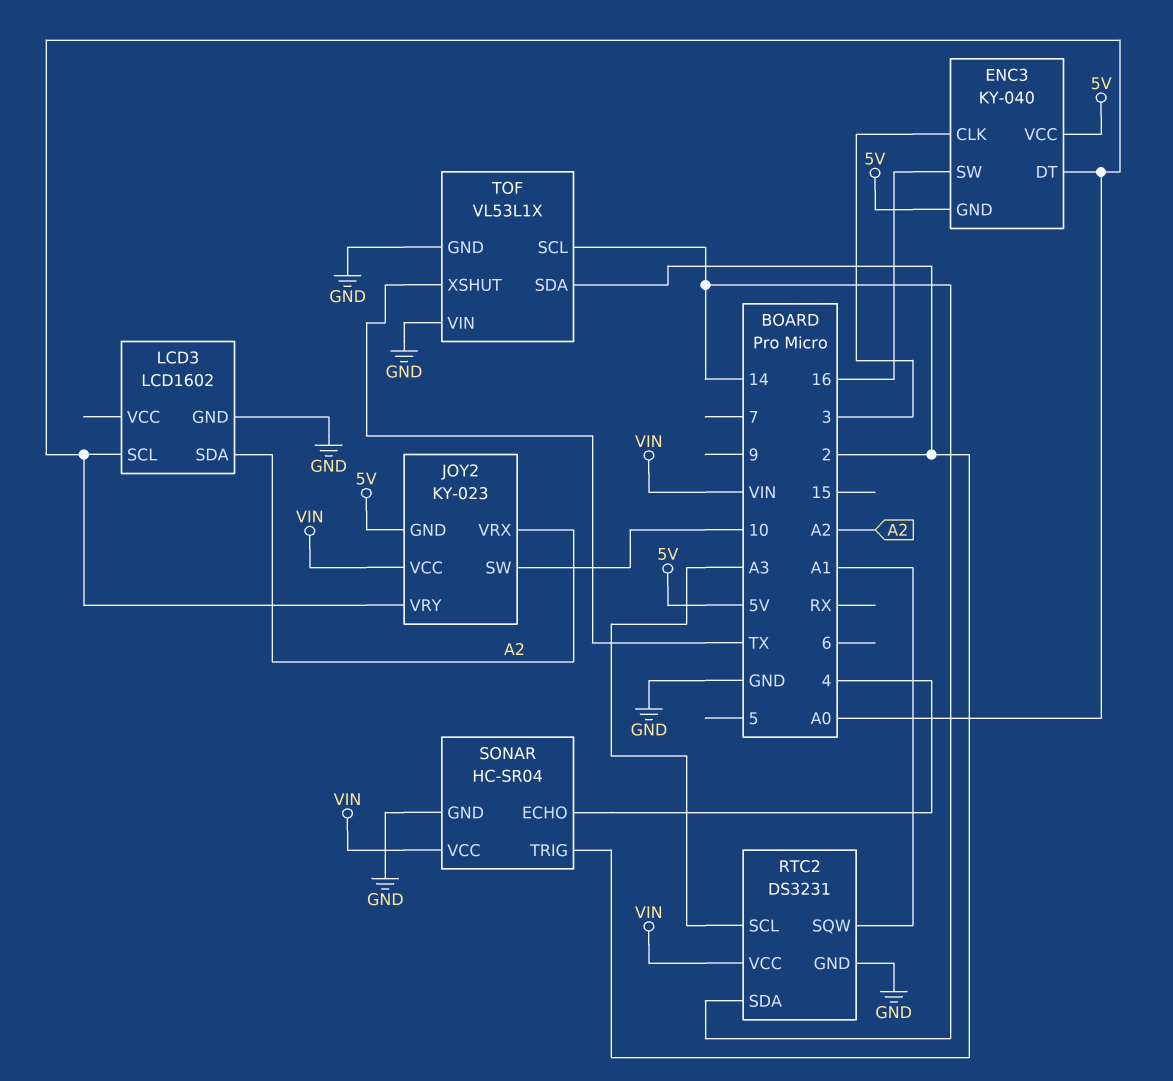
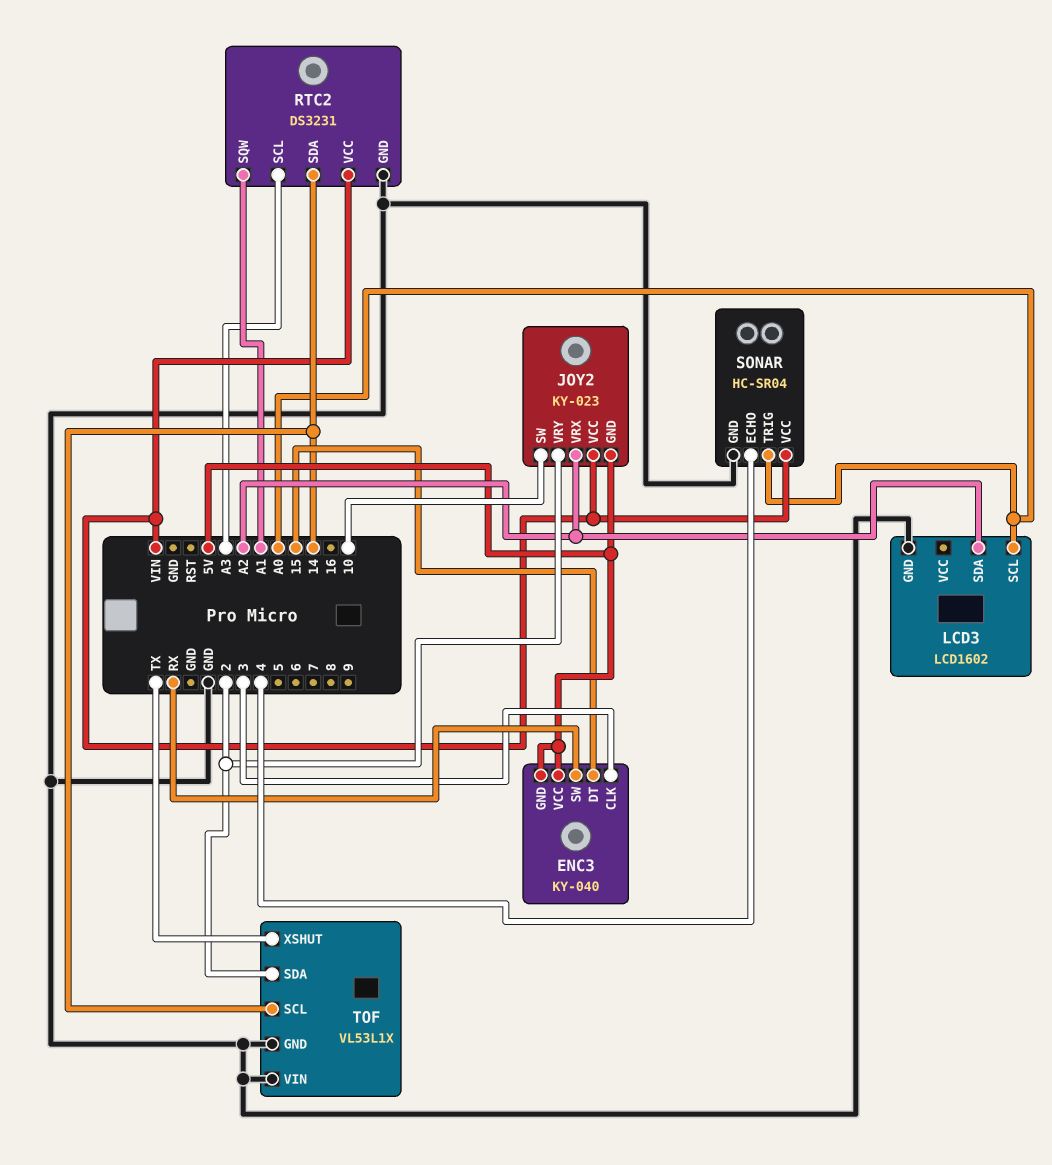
ENC3 pin DT: A0 -> 15
ENC3 pin SW: 16 -> RX
JOY2 pin VRY: A0 -> 2
SONAR pin TRIG: 2 -> A0

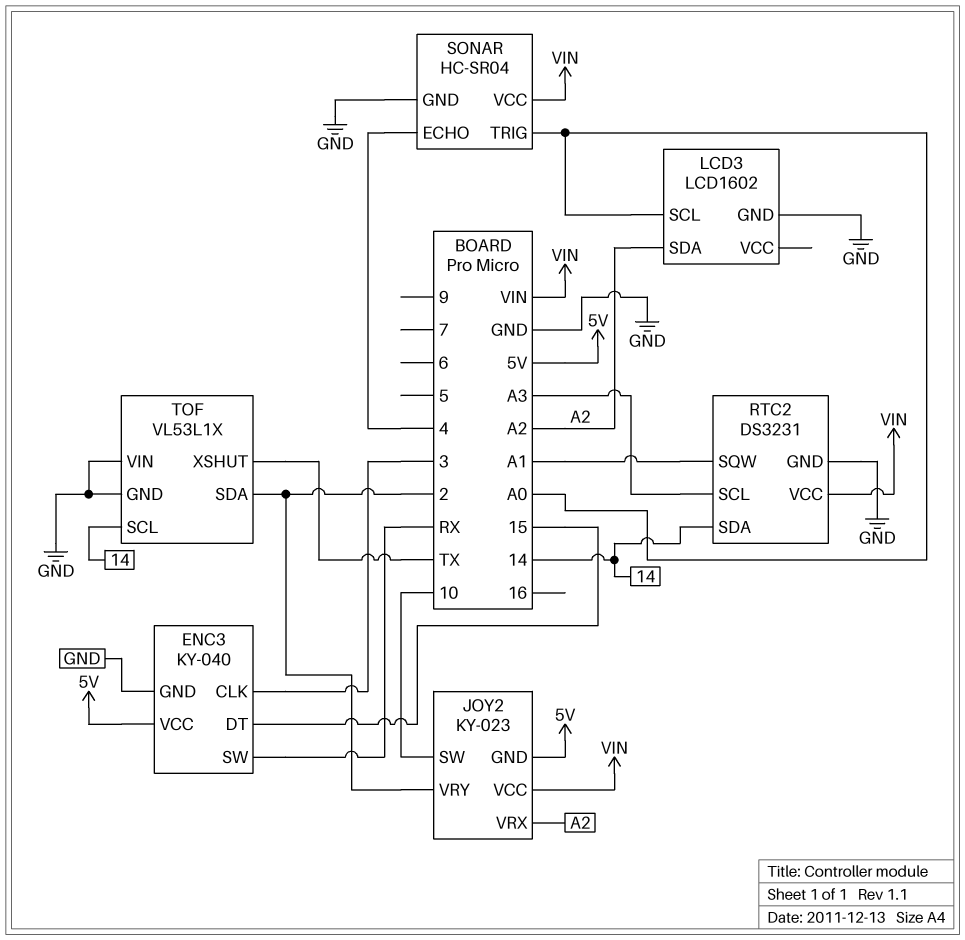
ENC3 pin GND: 5V -> GND

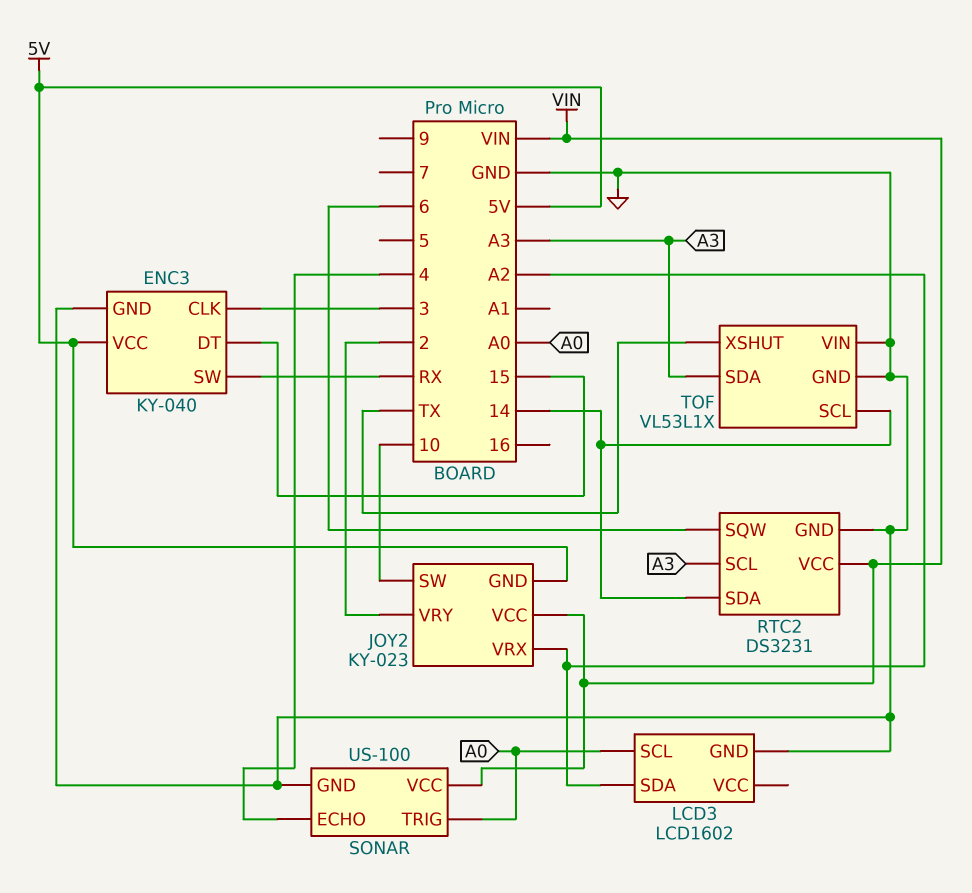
RTC2 pin SQW: A1 -> 6
SONAR: HC-SR04 -> US-100
TOF pin SDA: 2 -> A3

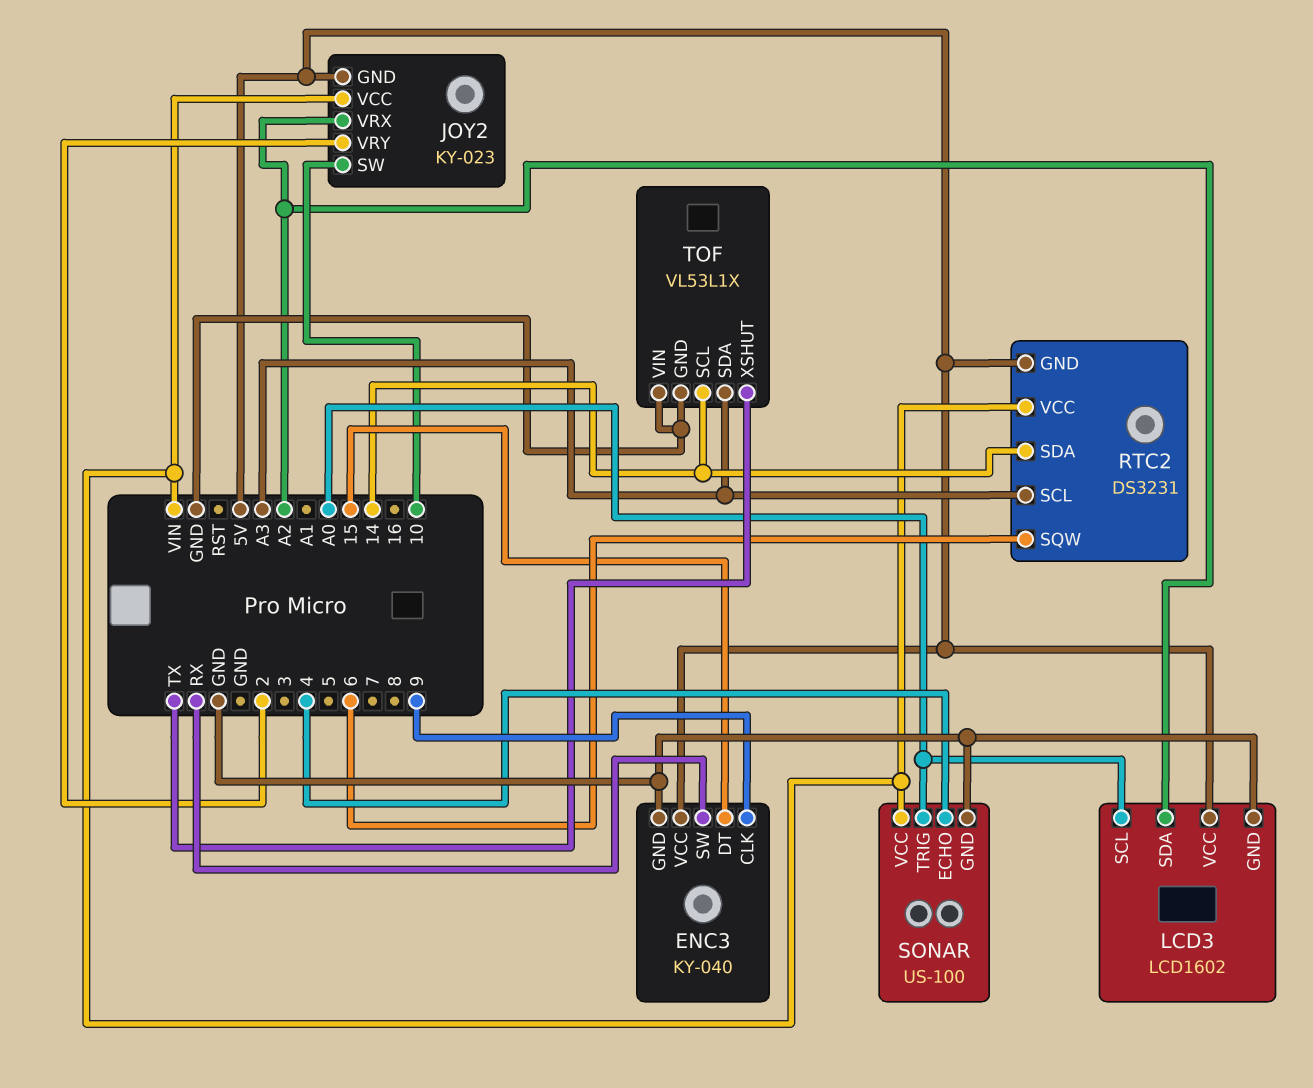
ENC3 pin CLK: 3 -> 9
LCD3 pin VCC: none -> 5V
RTC2 pin GND: GND -> 5V

